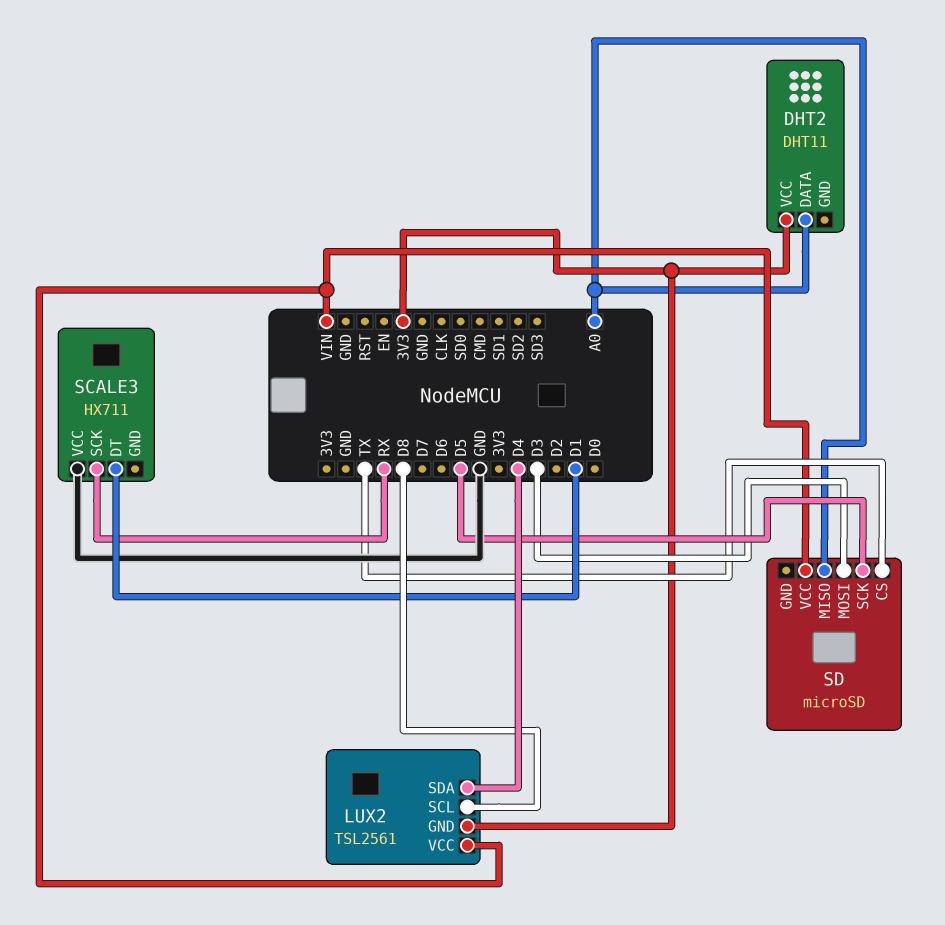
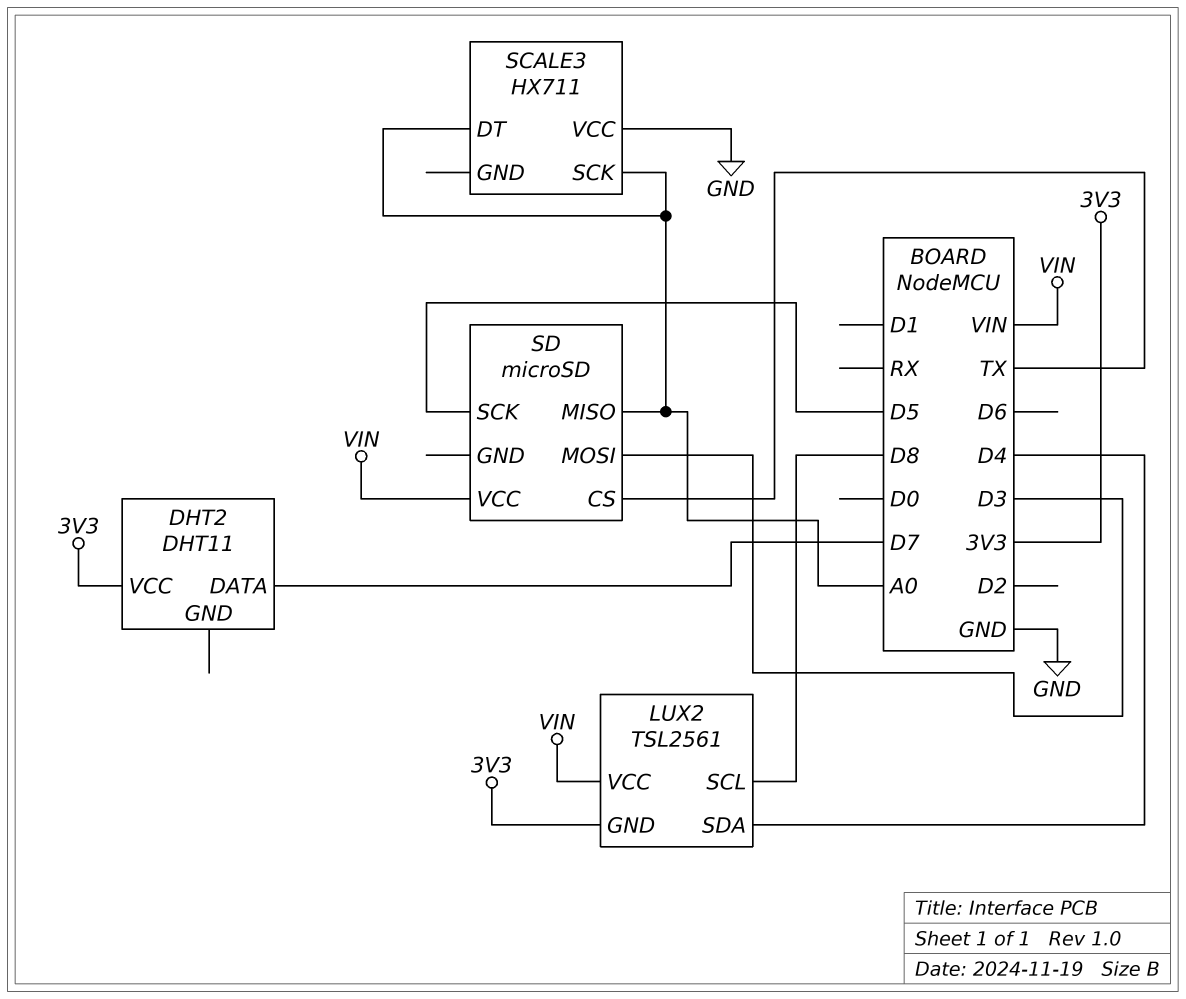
DHT2 pin DATA: A0 -> D7
SCALE3 pin DT: D1 -> A0
SCALE3 pin SCK: RX -> A0

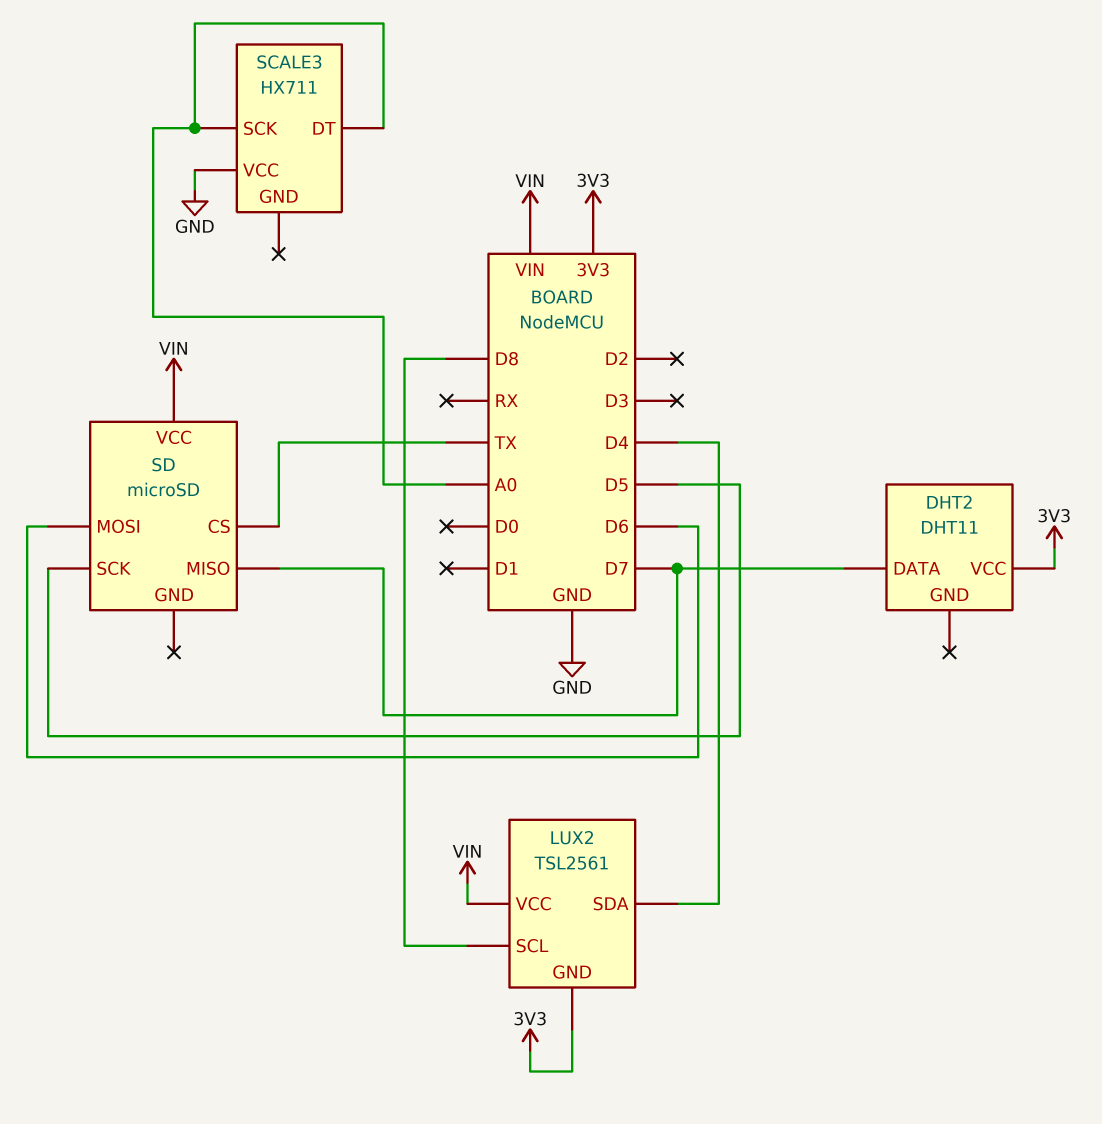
SD pin MISO: A0 -> D7
SD pin MOSI: D3 -> D6

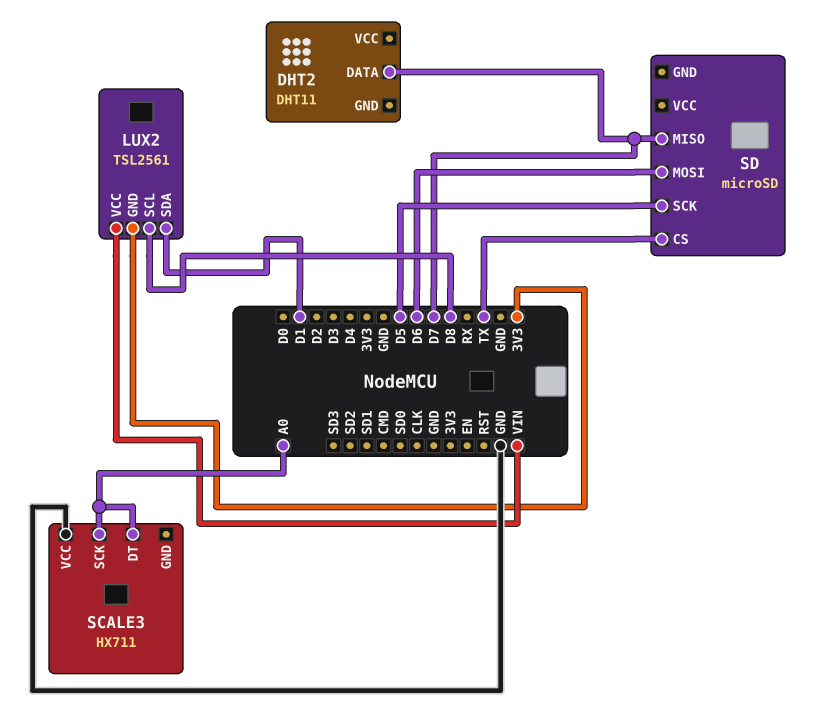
DHT2 pin VCC: 3V3 -> none
LUX2 pin SDA: D4 -> D1
SD pin VCC: VIN -> none

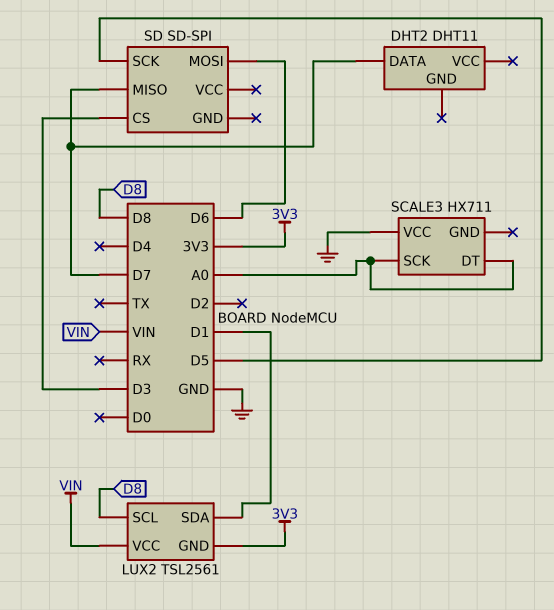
SD: microSD -> SD-SPI
SD pin CS: TX -> D3

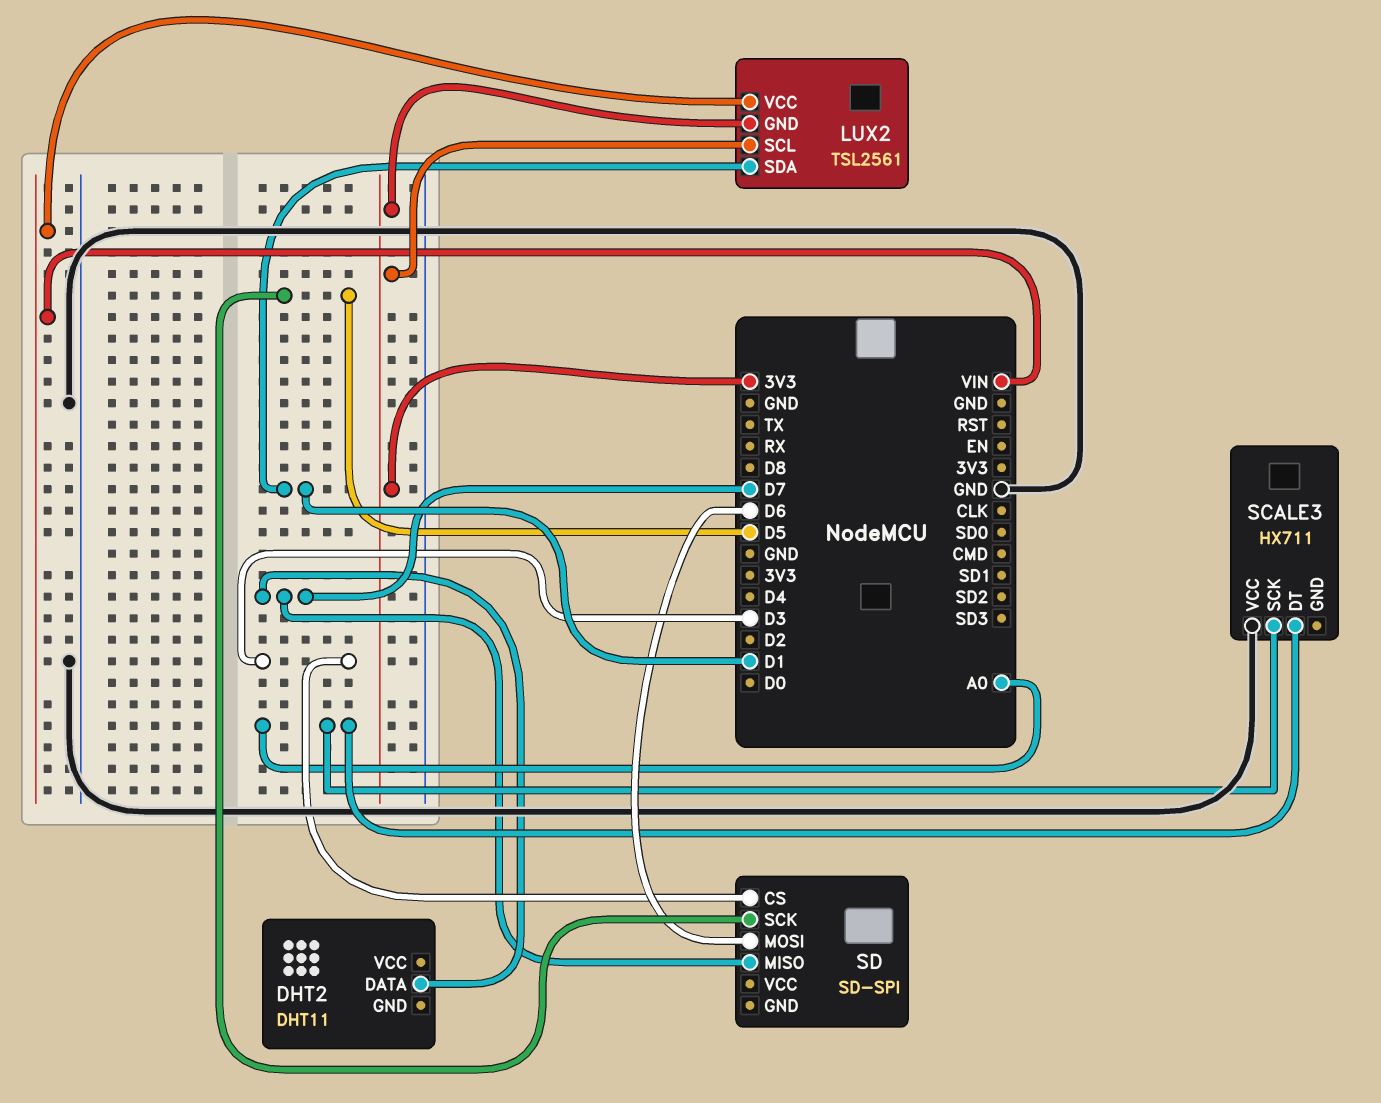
LUX2 pin SCL: D8 -> 3V3

